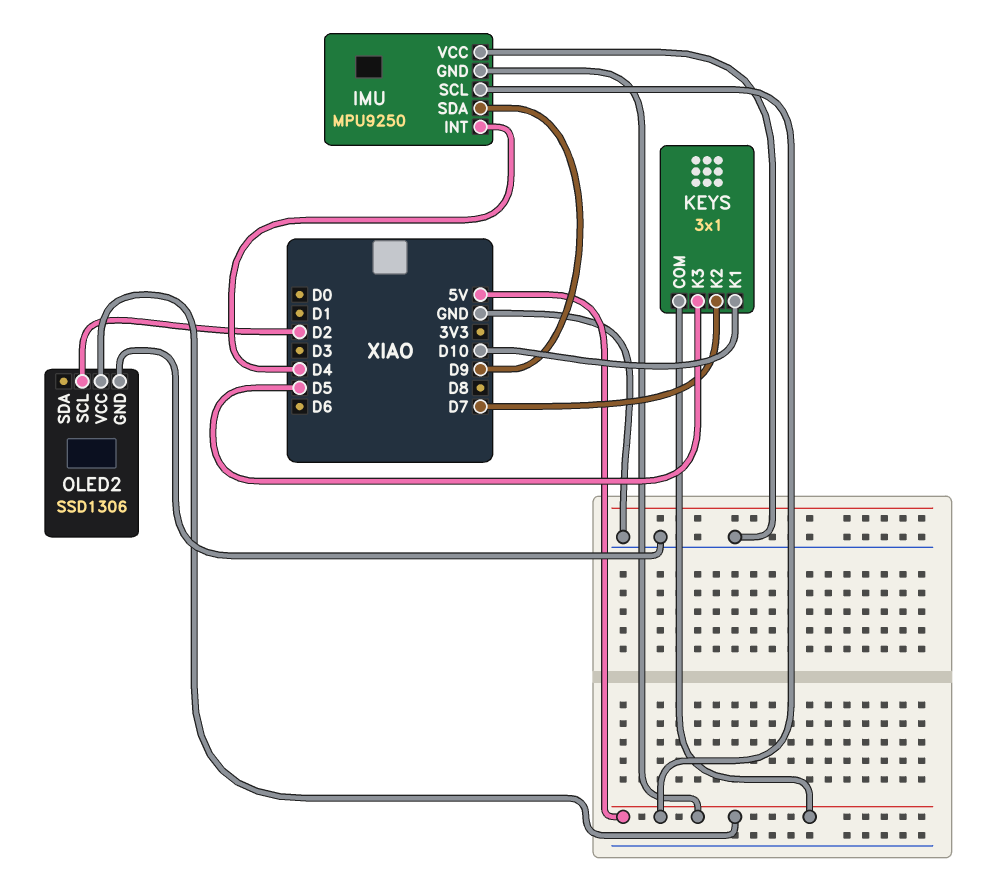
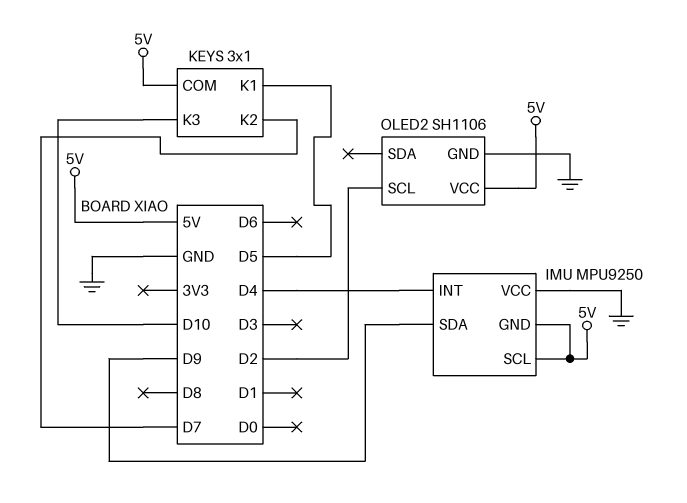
KEYS pin K1: D10 -> D5
KEYS pin K3: D5 -> D10
OLED2: SSD1306 -> SH1106

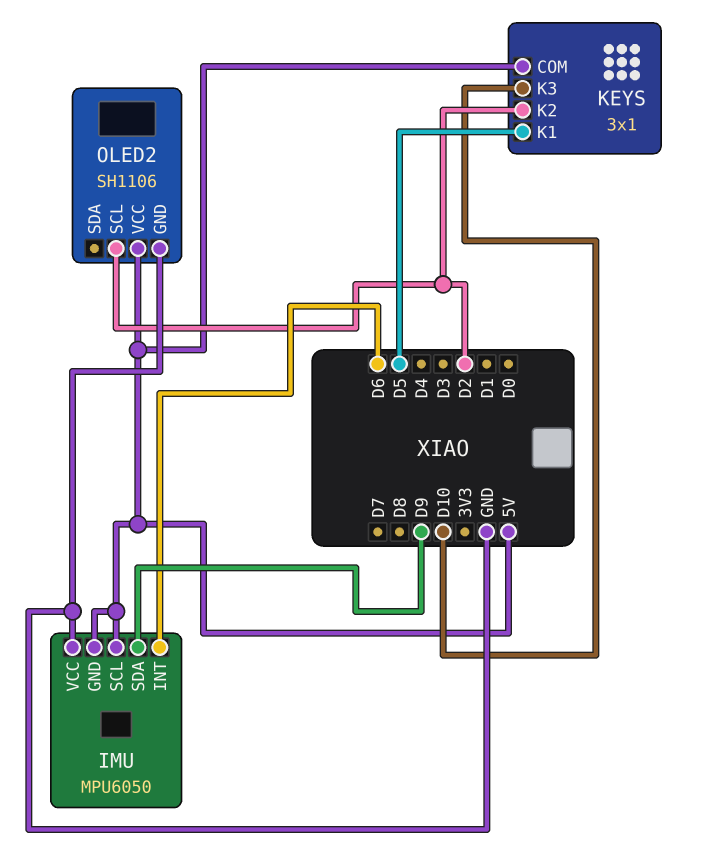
IMU: MPU9250 -> MPU6050
IMU pin INT: D4 -> D6
KEYS pin K2: D7 -> D2

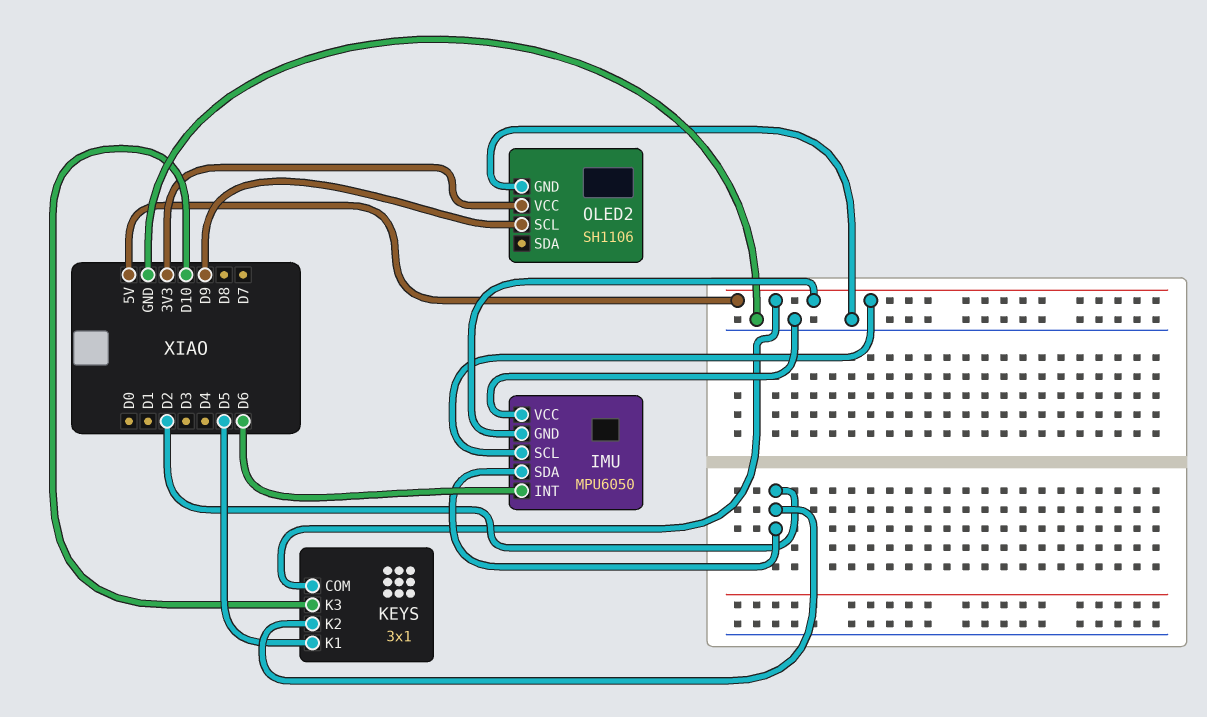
IMU pin SDA: D9 -> D2
OLED2 pin SCL: D2 -> D9
OLED2 pin VCC: 5V -> 3V3

